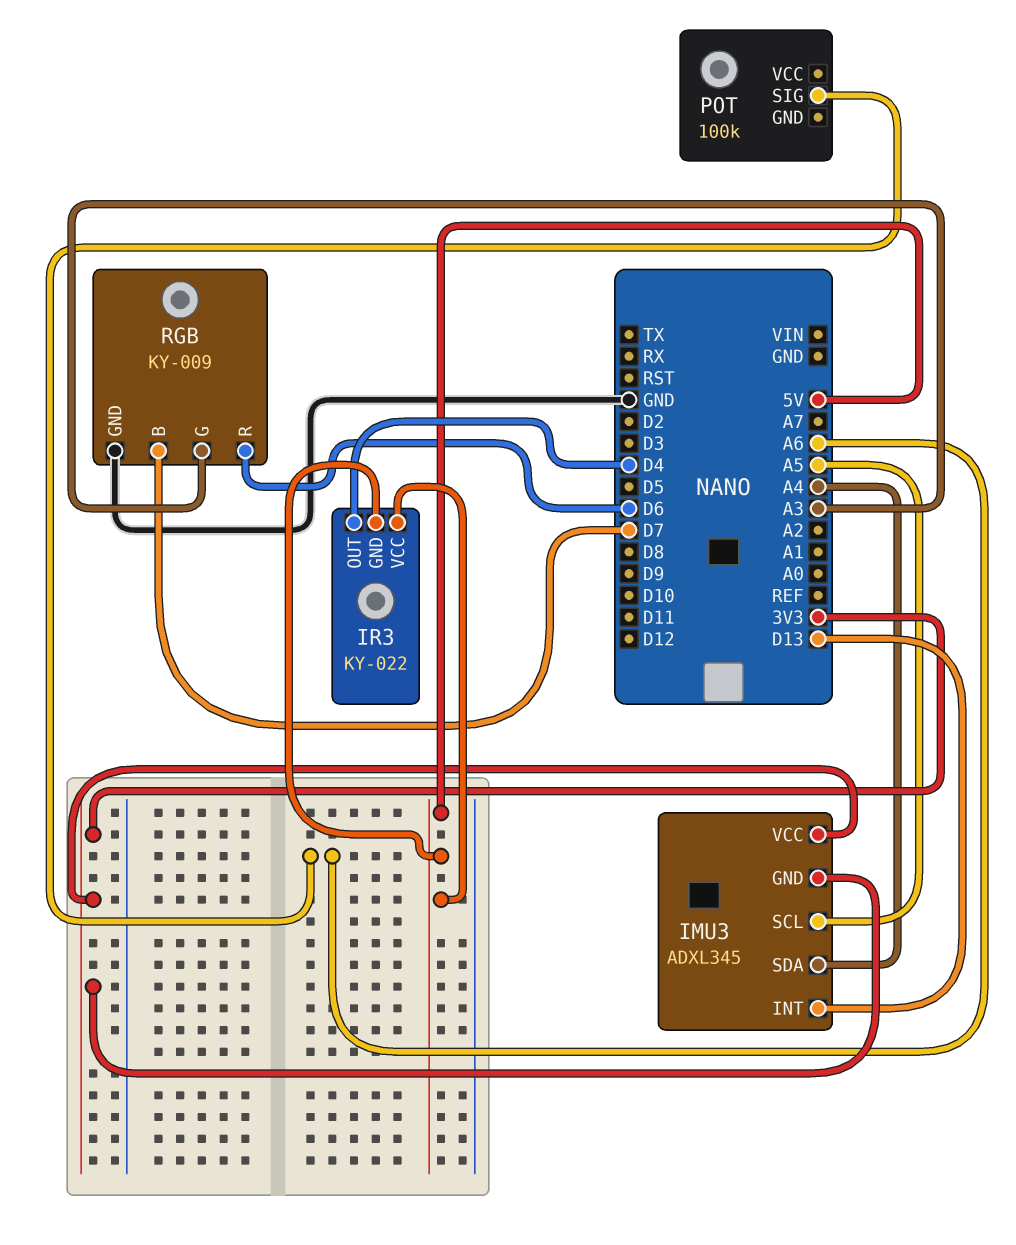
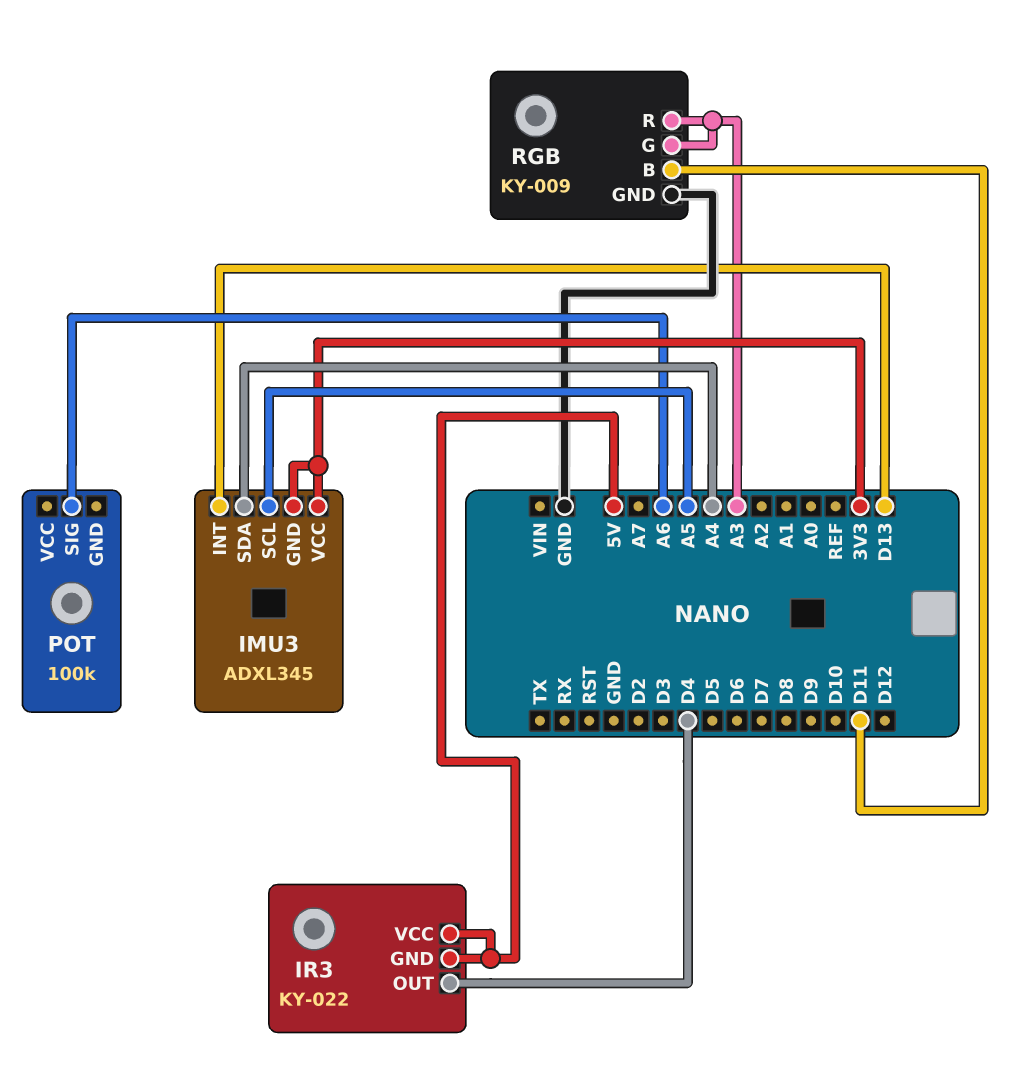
RGB pin B: D7 -> D11
RGB pin R: D6 -> A3

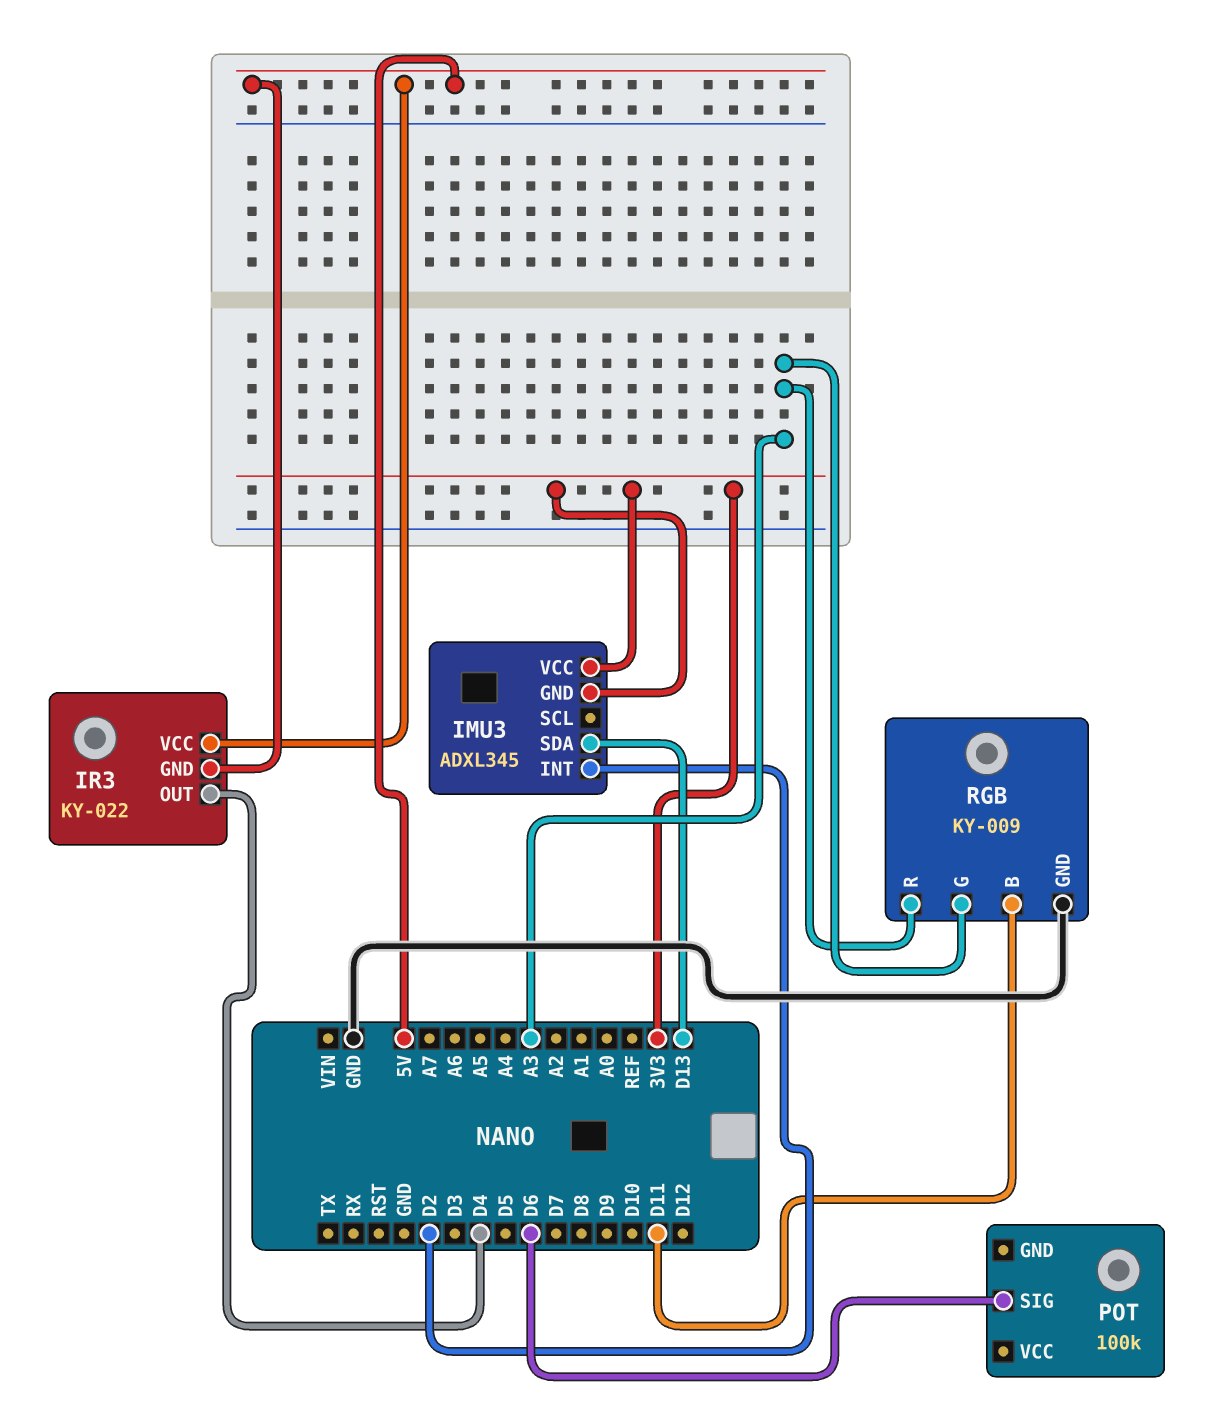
IMU3 pin INT: D13 -> D2
IMU3 pin SCL: A5 -> none
IMU3 pin SDA: A4 -> D13
POT pin SIG: A6 -> D6

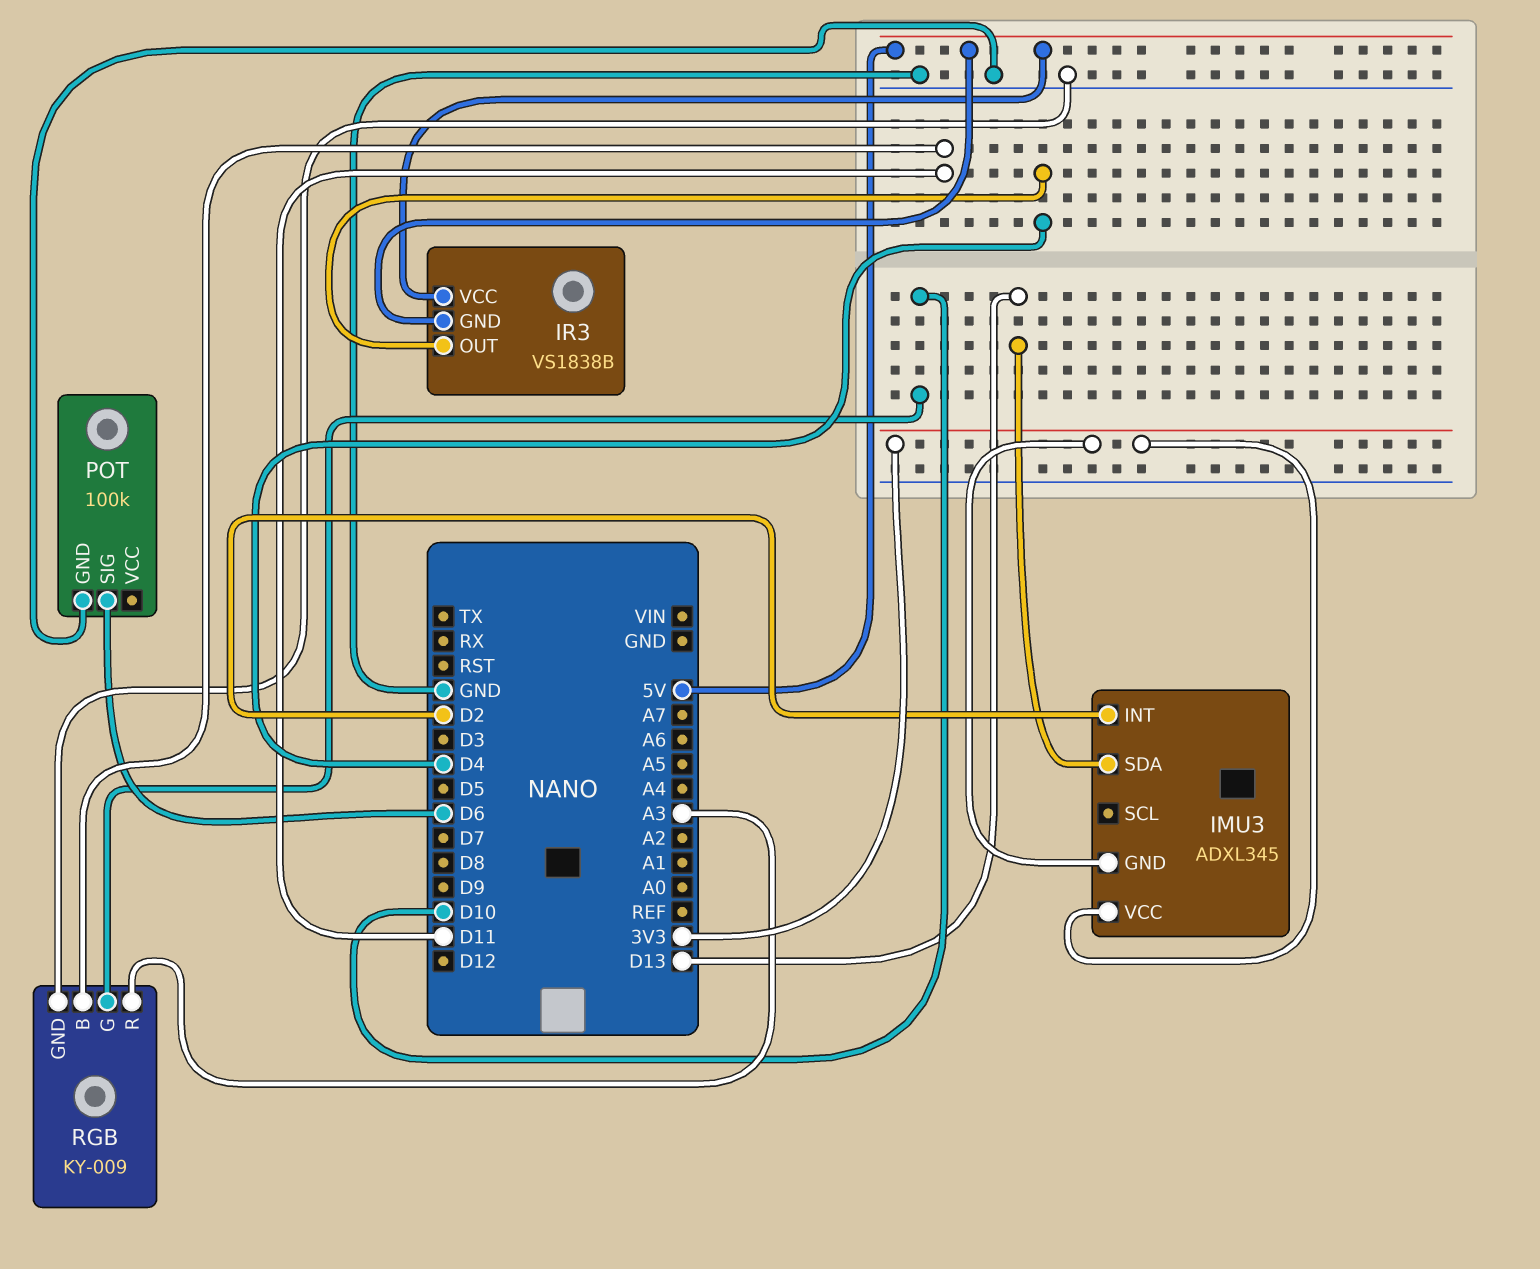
IR3: KY-022 -> VS1838B
POT pin GND: none -> GND
RGB pin G: A3 -> D10

